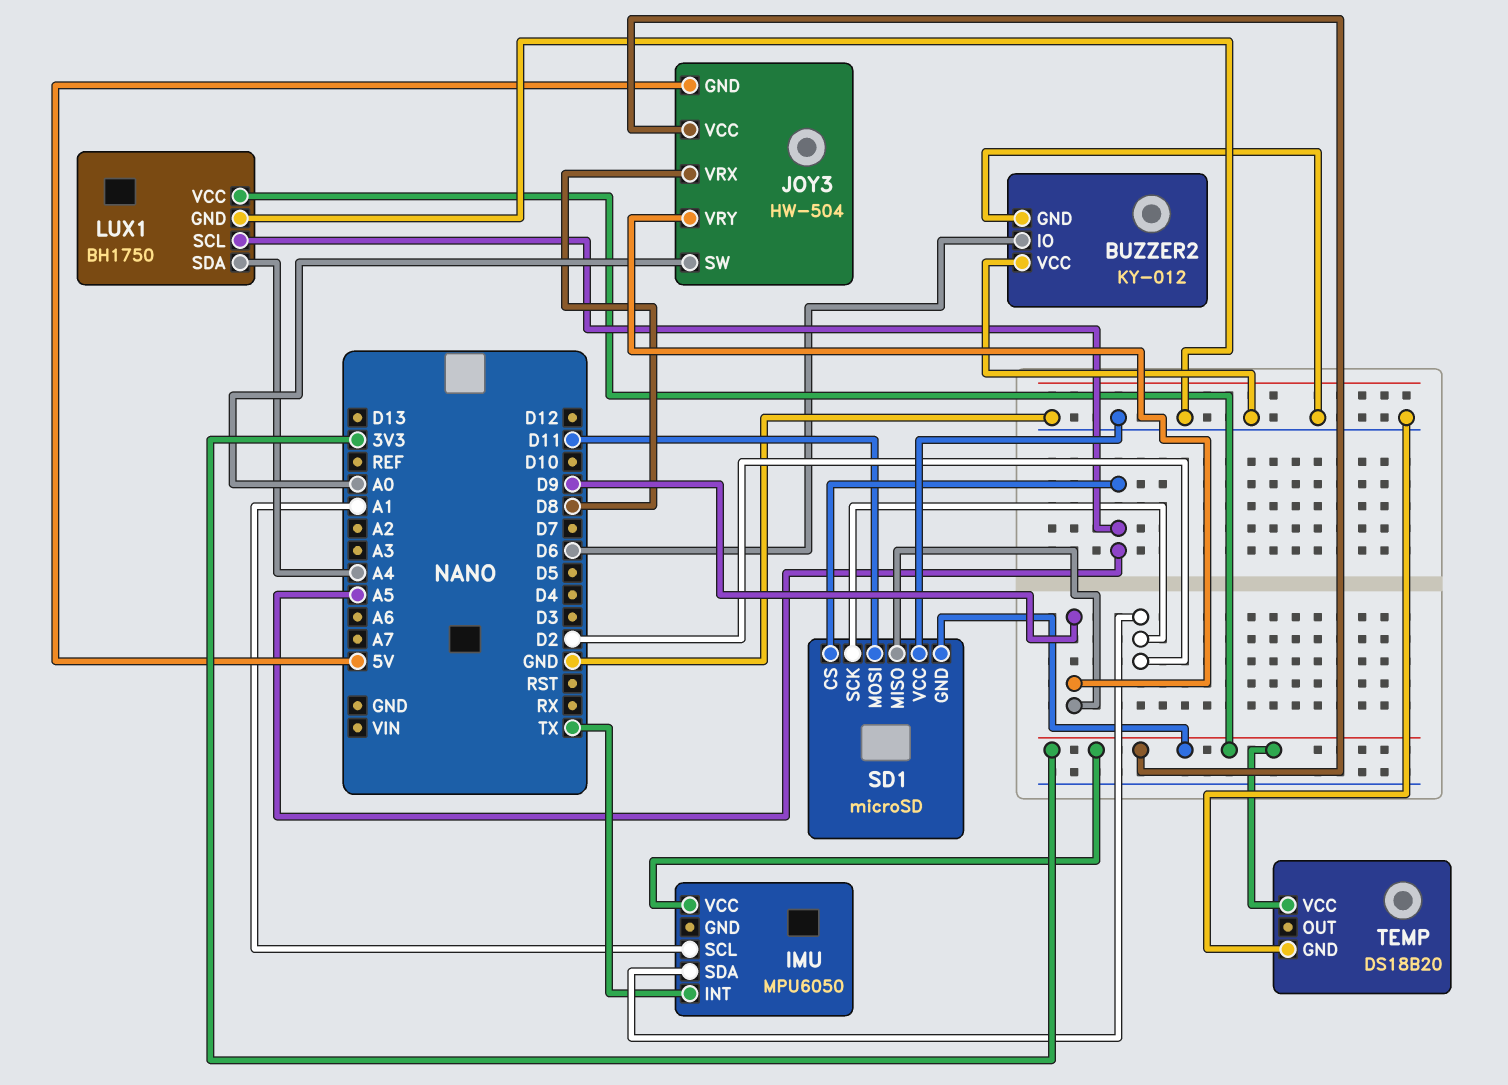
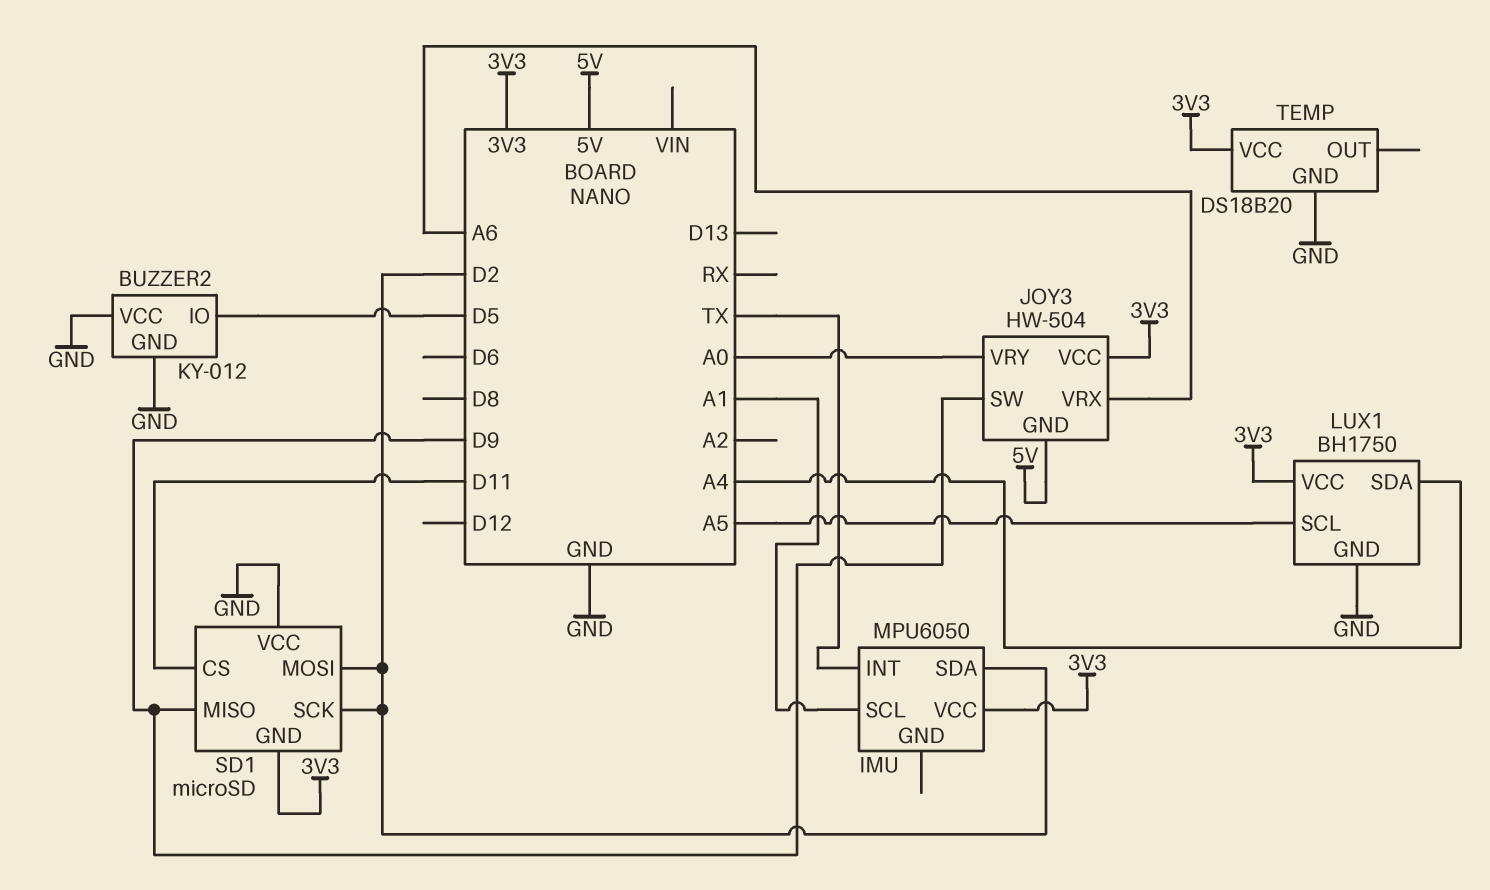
BUZZER2 pin IO: D6 -> D5
JOY3 pin SW: A0 -> D9
JOY3 pin VRX: D8 -> A6
JOY3 pin VRY: D9 -> A0
SD1 pin CS: A5 -> D11
SD1 pin MOSI: D11 -> D2

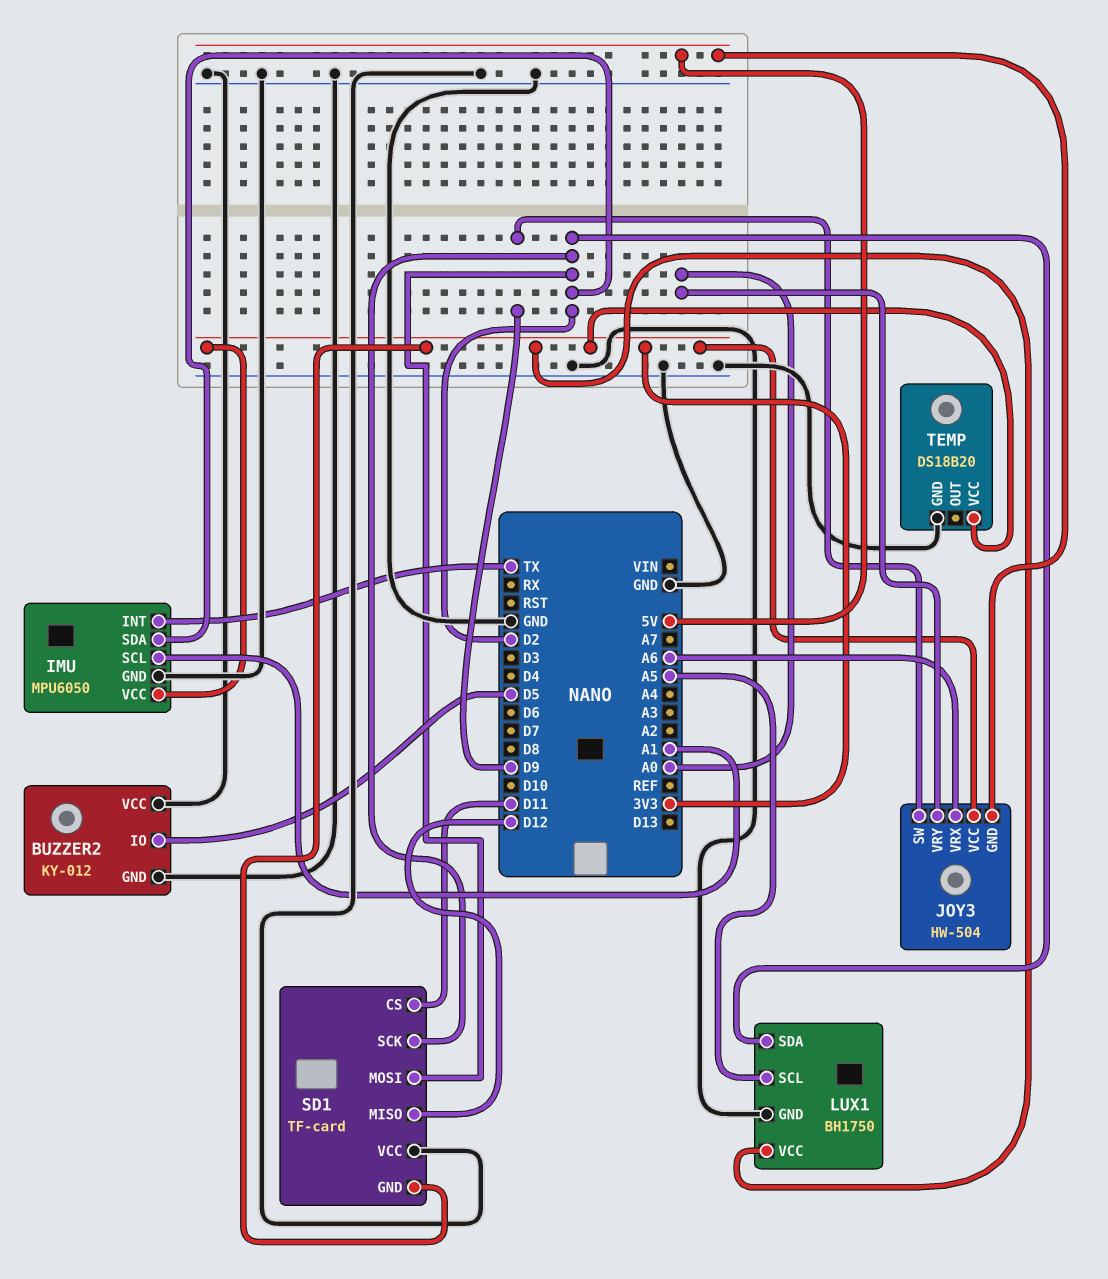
IMU pin GND: none -> GND
LUX1 pin SDA: A4 -> D2
SD1: microSD -> TF-card
SD1 pin MISO: D9 -> D12

